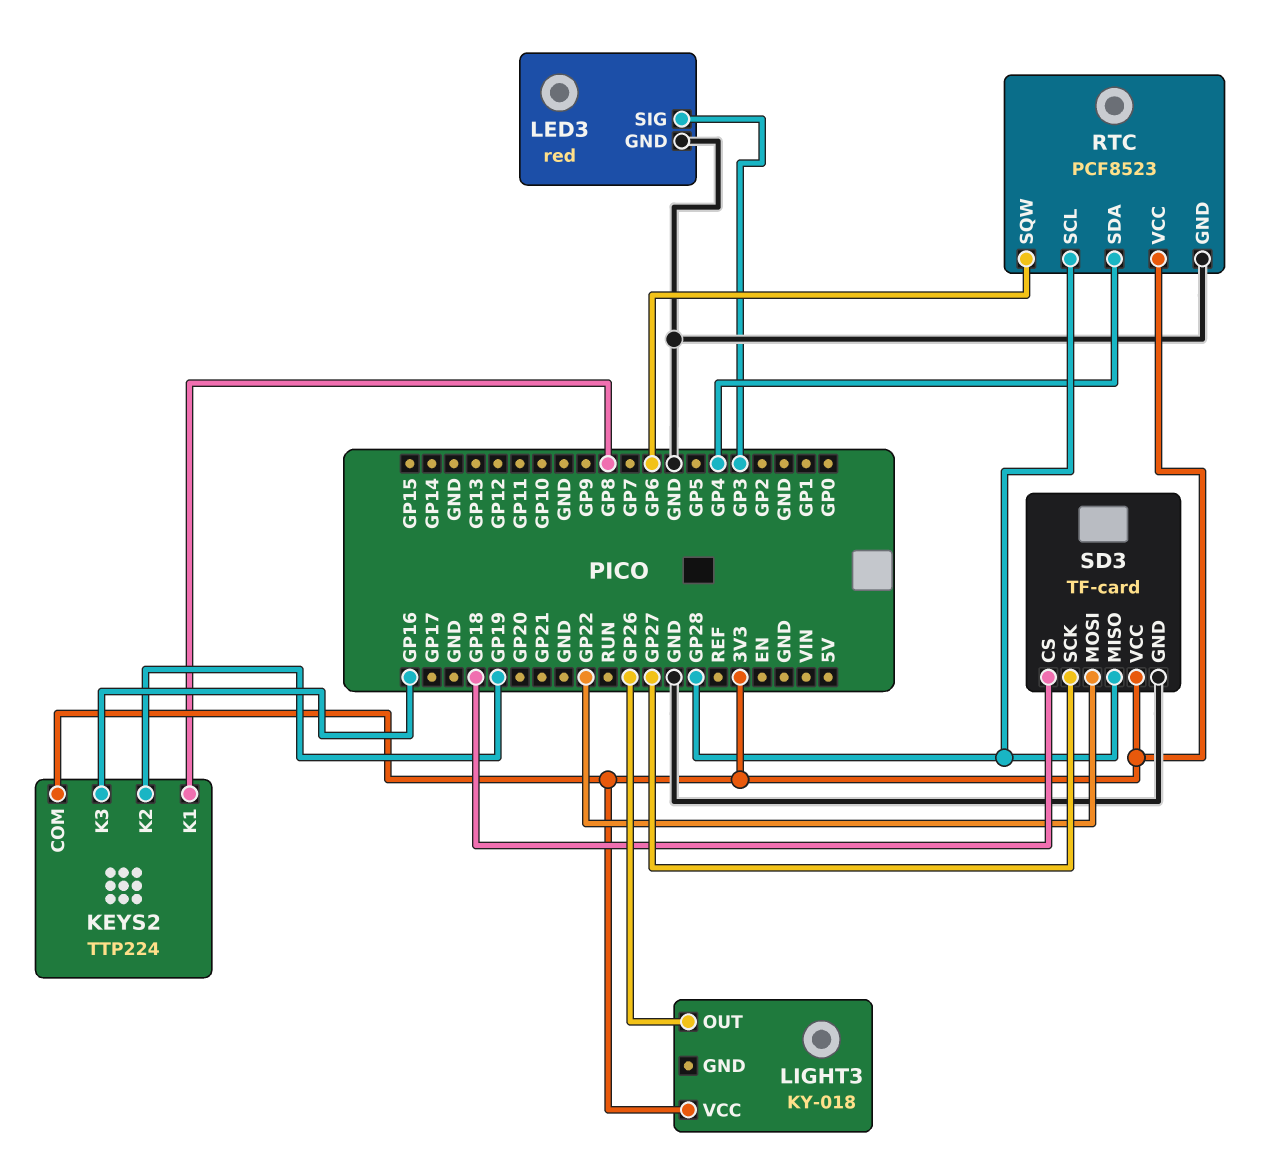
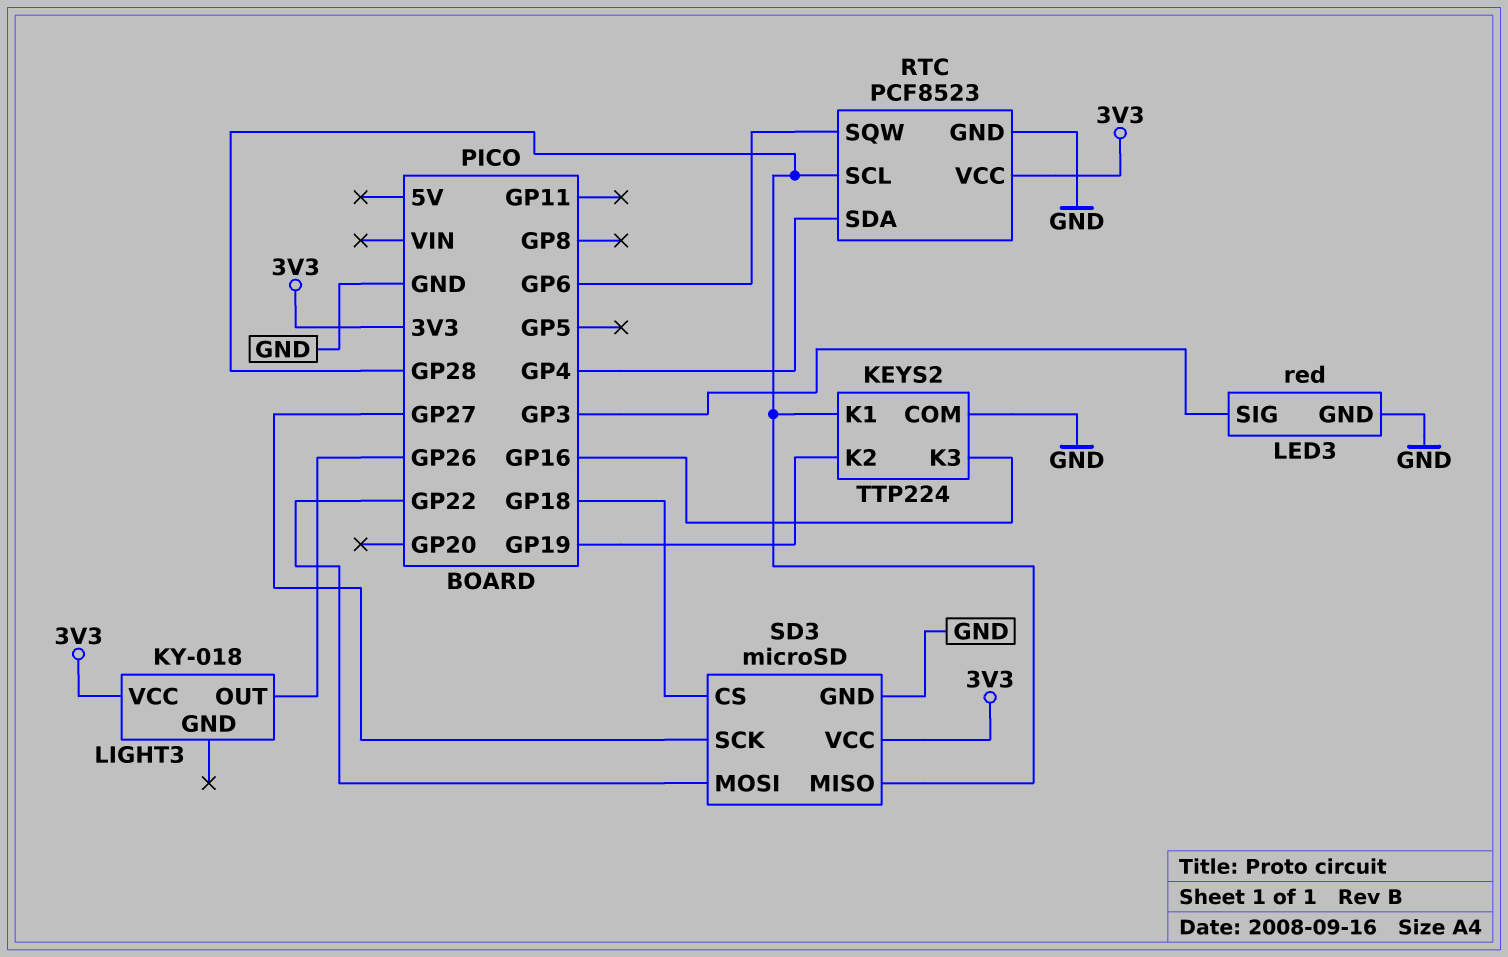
KEYS2 pin COM: 3V3 -> GND
KEYS2 pin K1: GP8 -> GP28
SD3: TF-card -> microSD

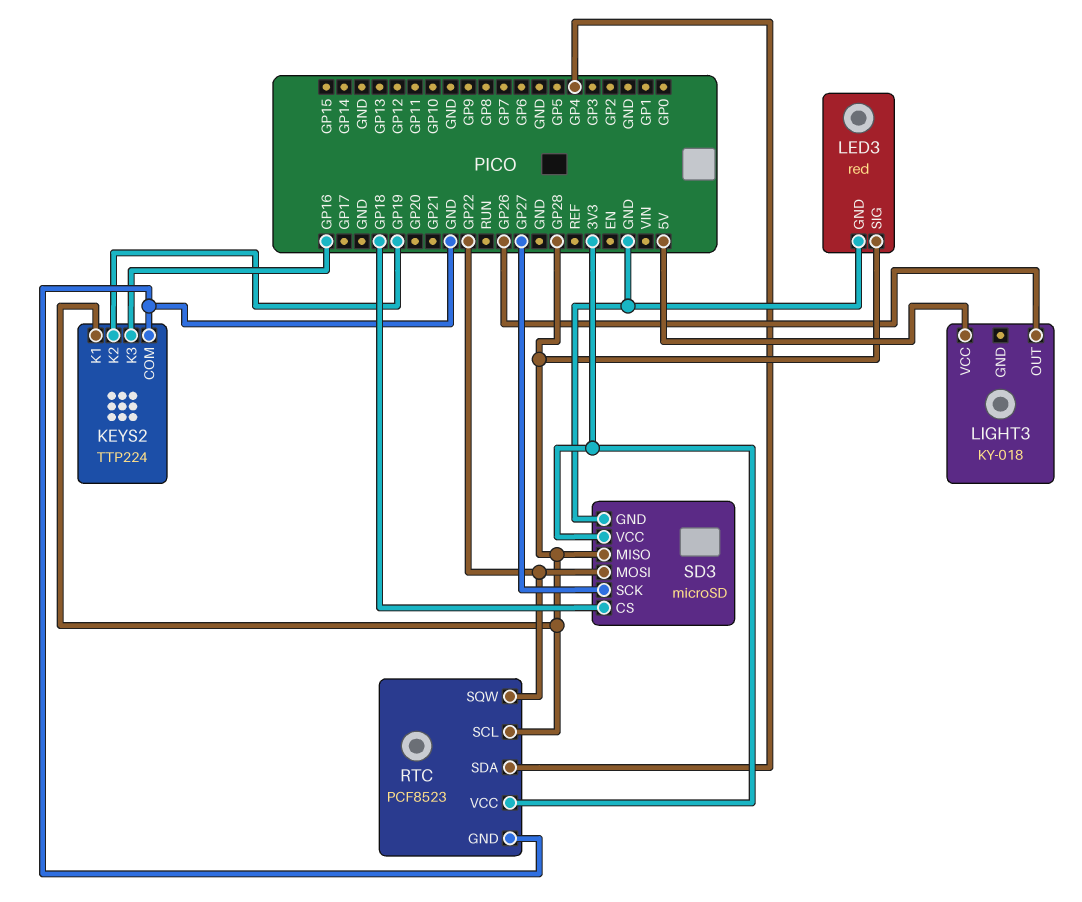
LED3 pin SIG: GP3 -> GP28
LIGHT3 pin VCC: 3V3 -> 5V
RTC pin SQW: GP6 -> GP22

